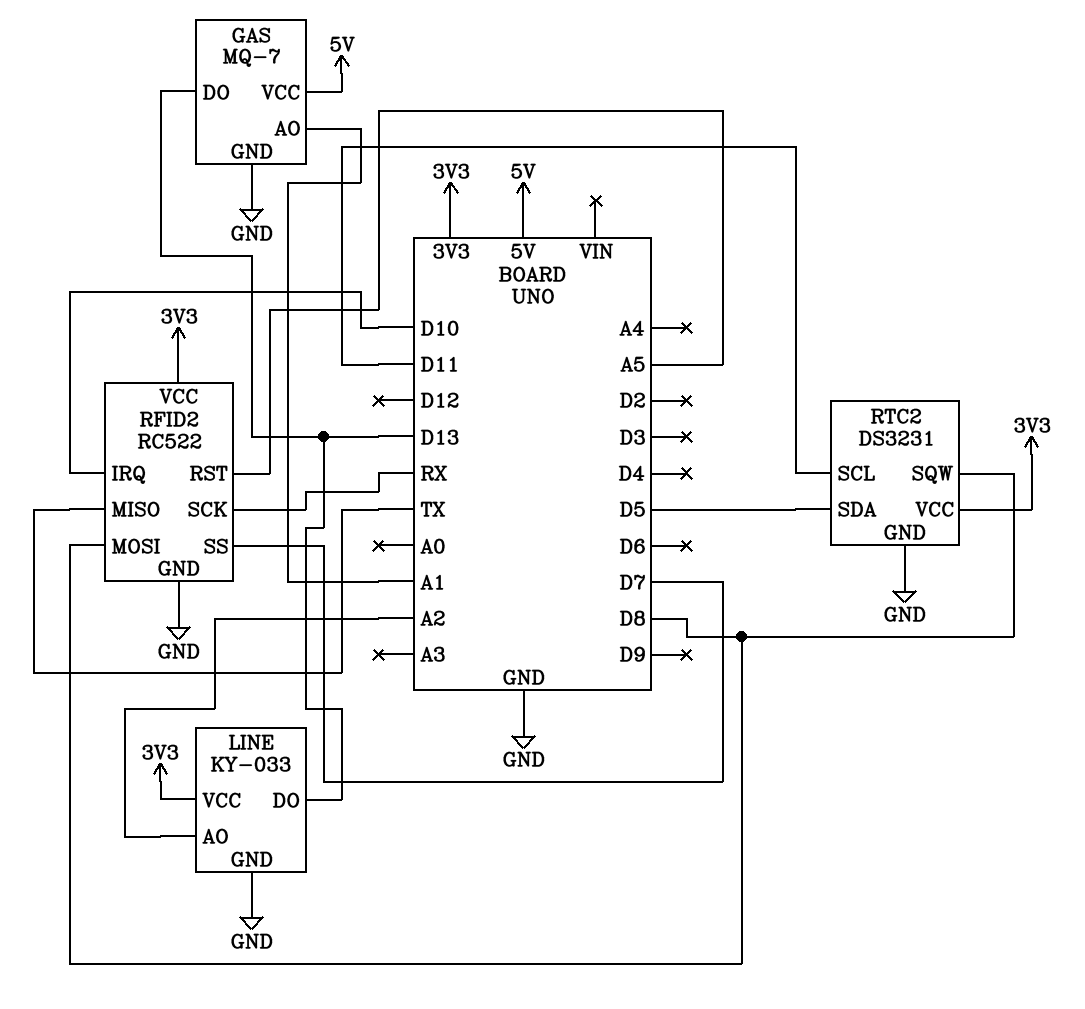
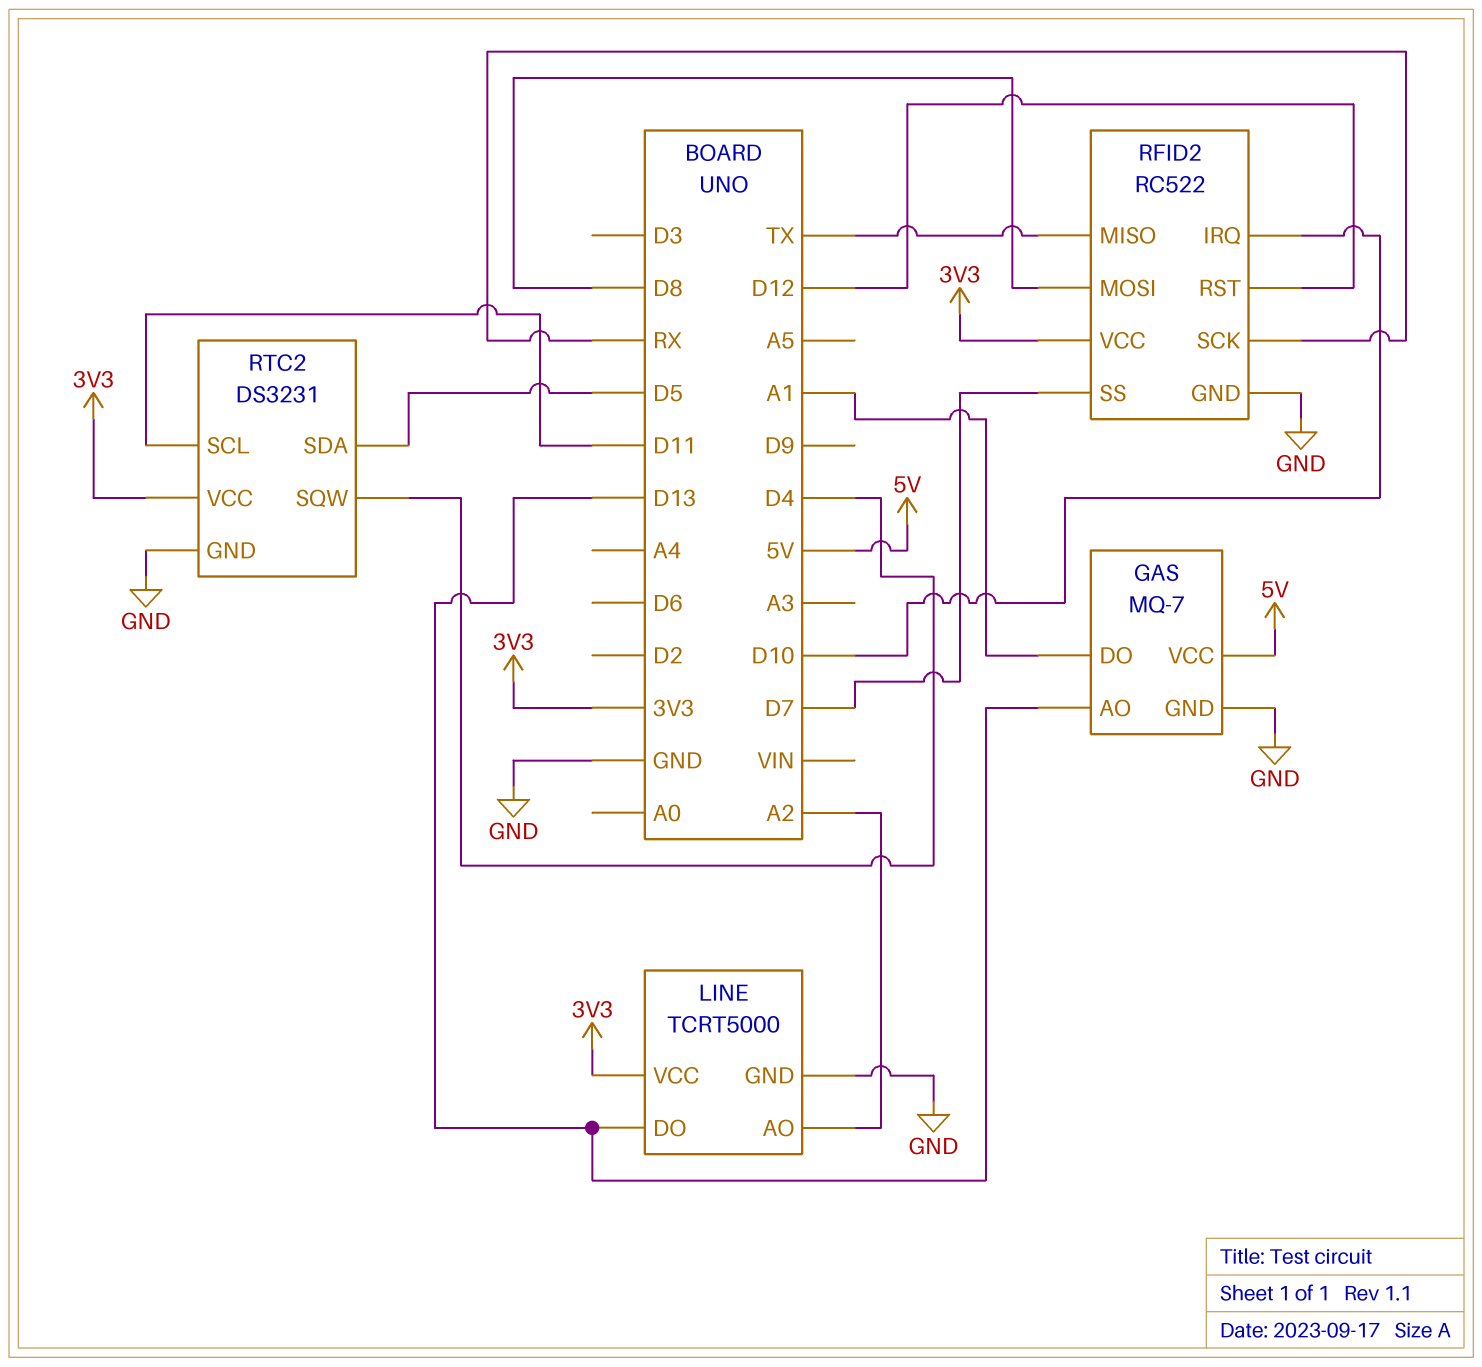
GAS pin AO: A1 -> D13
GAS pin DO: D13 -> A1
LINE: KY-033 -> TCRT5000
RFID2 pin RST: A5 -> D12
RTC2 pin SQW: D8 -> D4

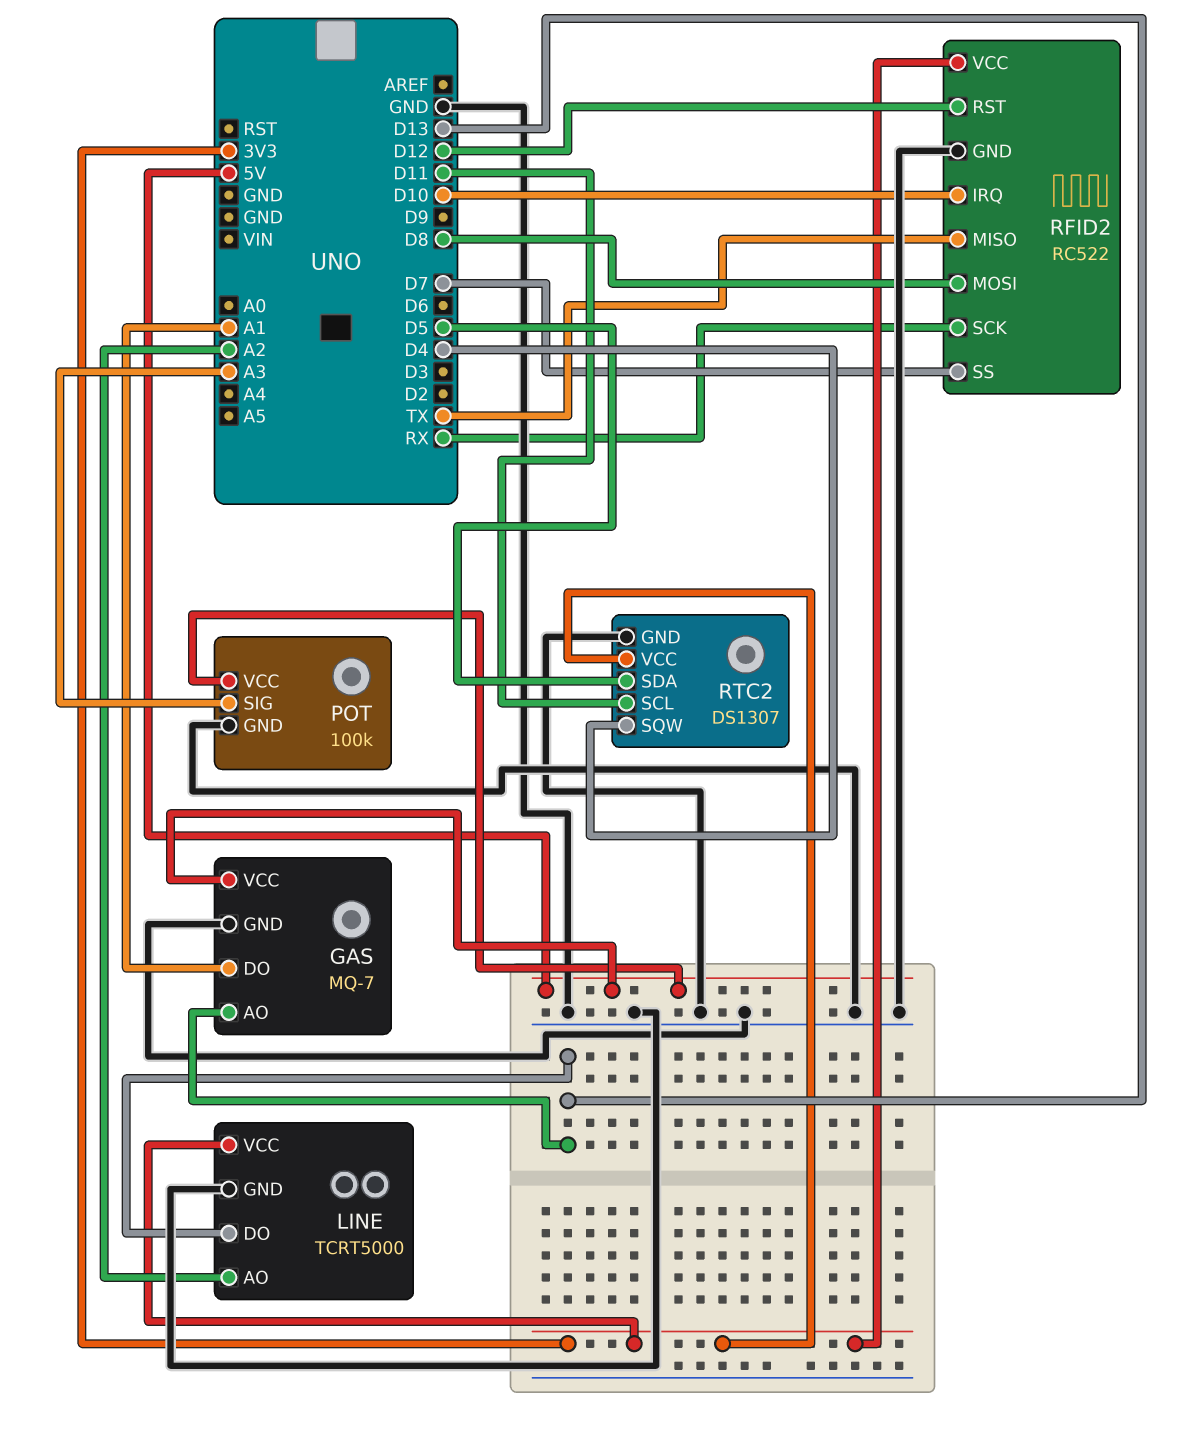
POT: none -> 100k
POT pin GND: none -> GND
POT pin SIG: none -> A3
POT pin VCC: none -> 5V
RTC2: DS3231 -> DS1307

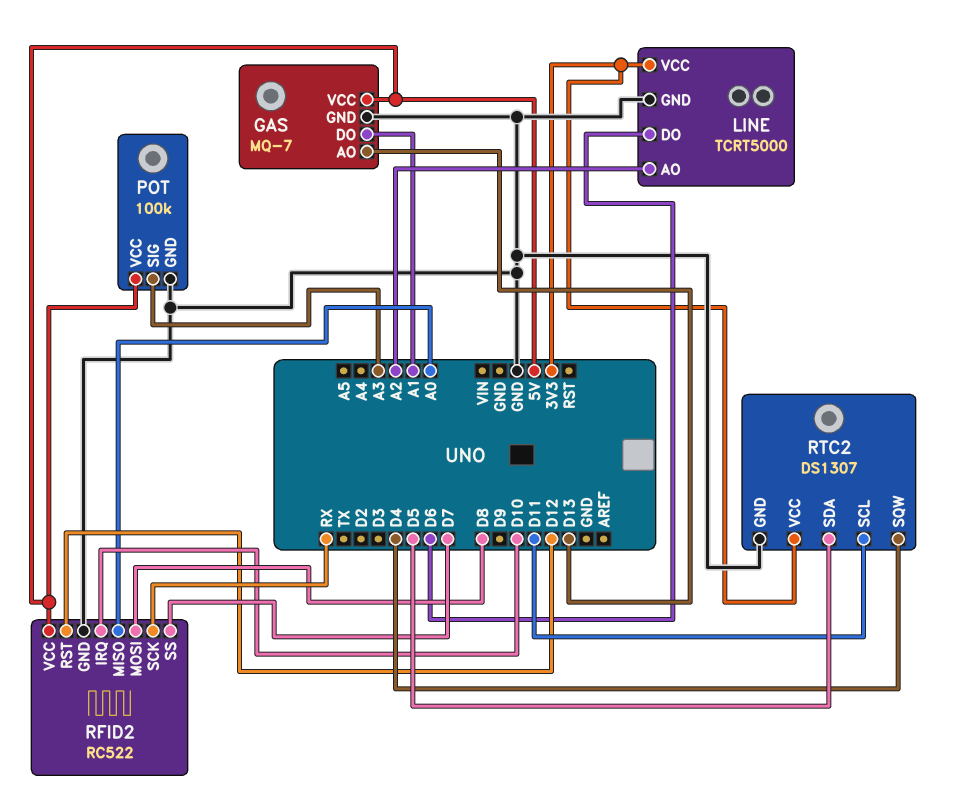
LINE pin DO: D13 -> D6
RFID2 pin MISO: TX -> A0
RFID2 pin VCC: 3V3 -> 5V

